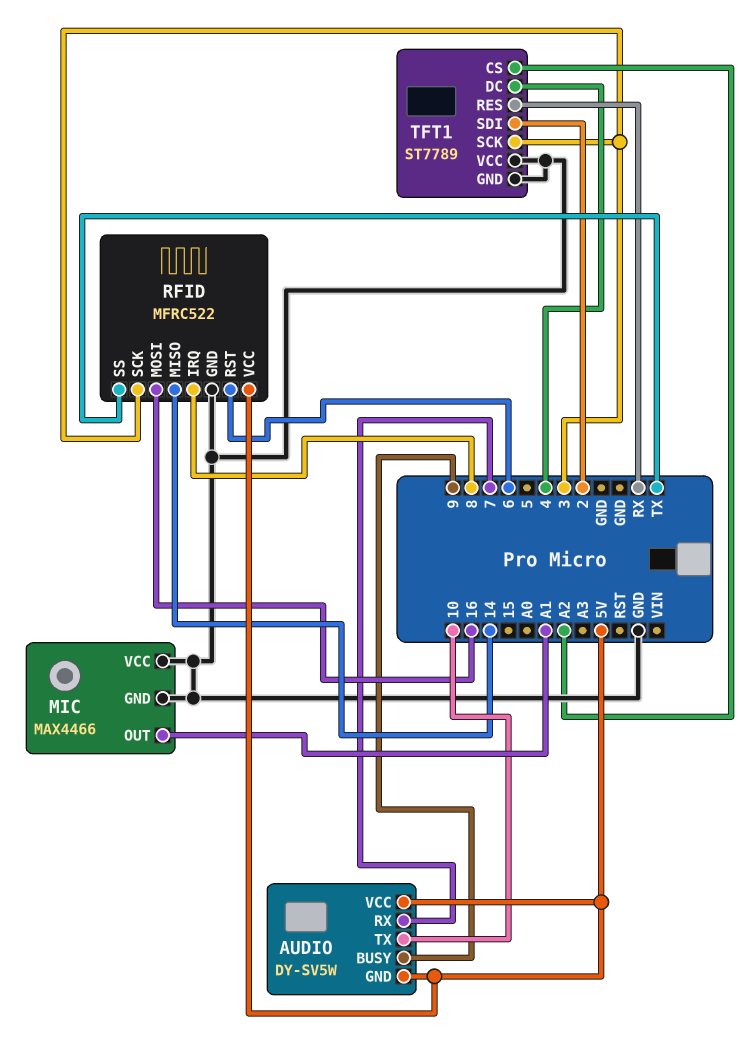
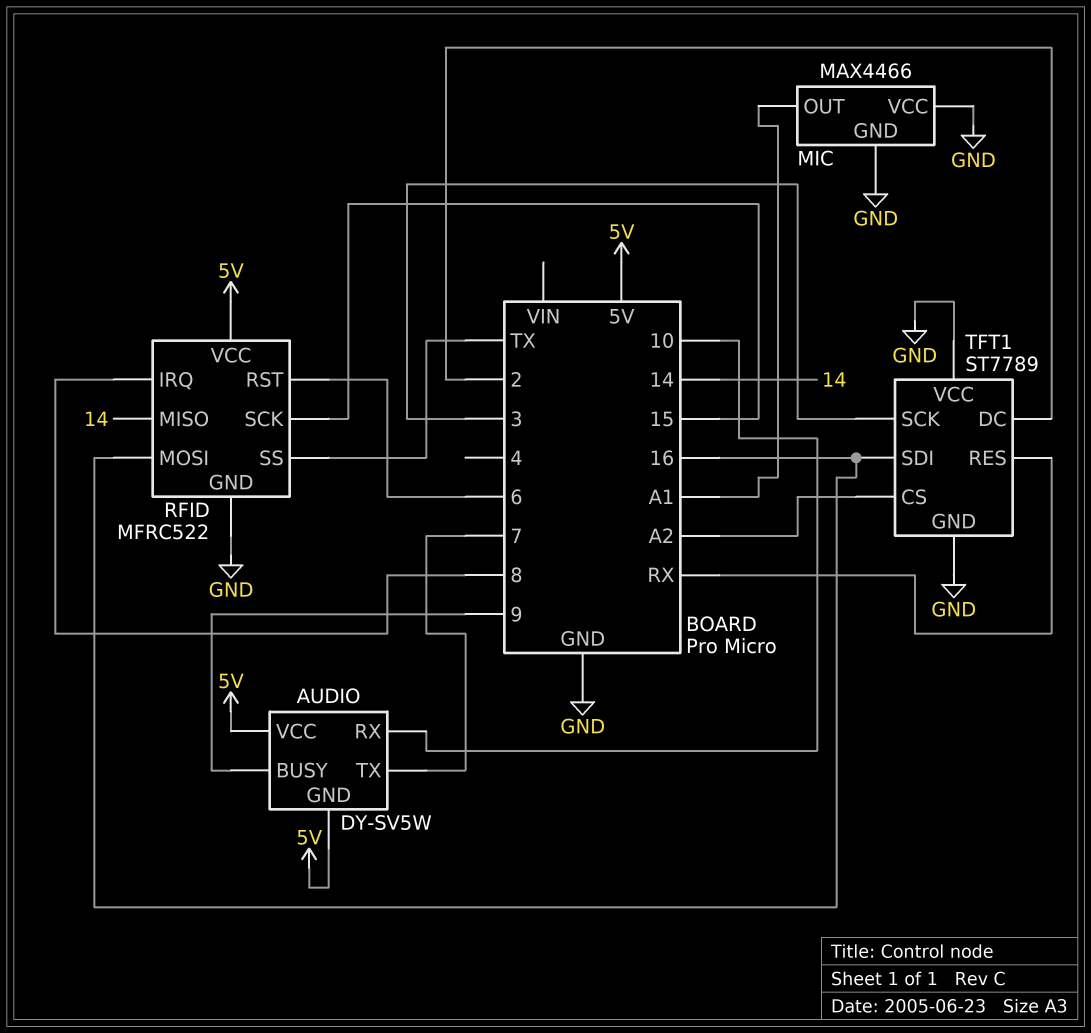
AUDIO pin RX: 7 -> 10
AUDIO pin TX: 10 -> 7
RFID pin SCK: 3 -> 15
TFT1 pin DC: 4 -> 2
TFT1 pin SDI: 2 -> 16

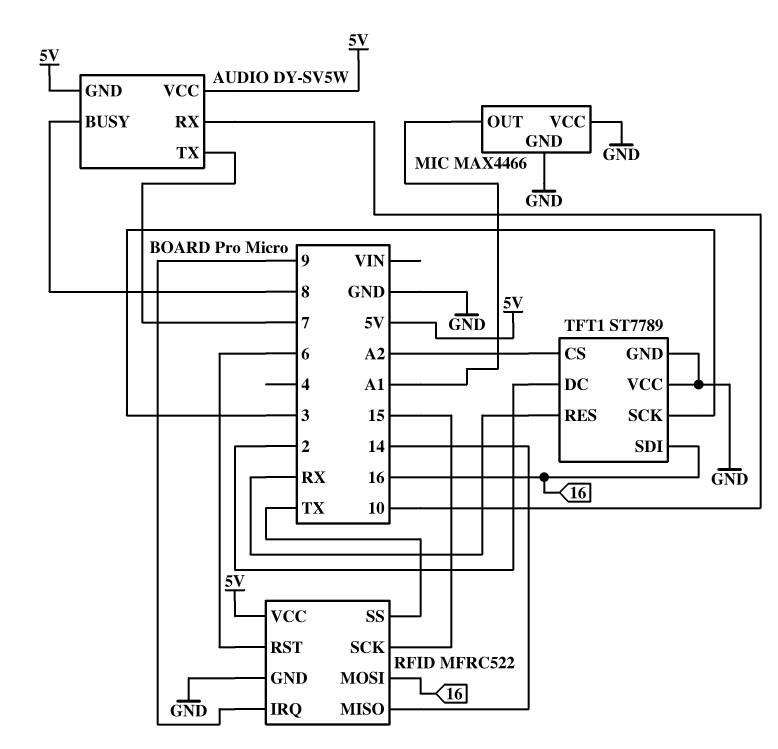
AUDIO pin BUSY: 9 -> 8
RFID pin IRQ: 8 -> 9

